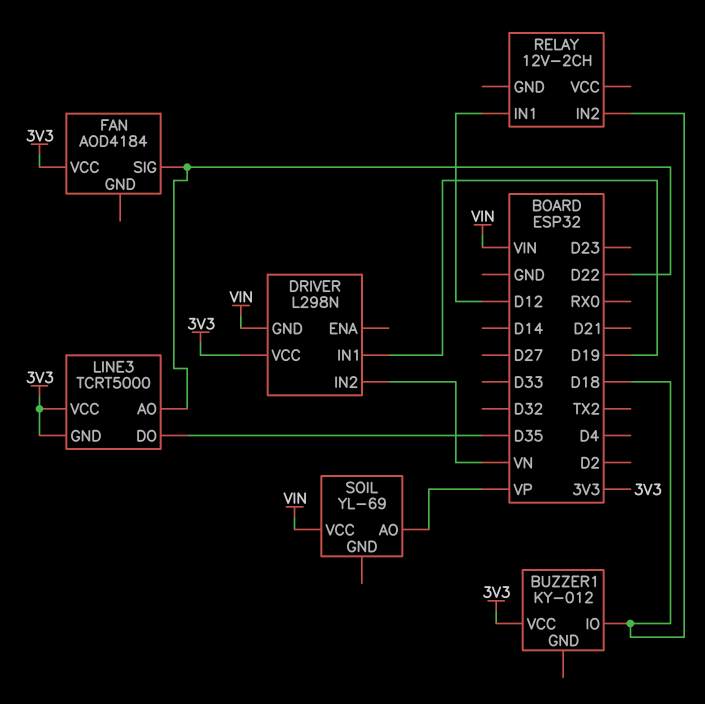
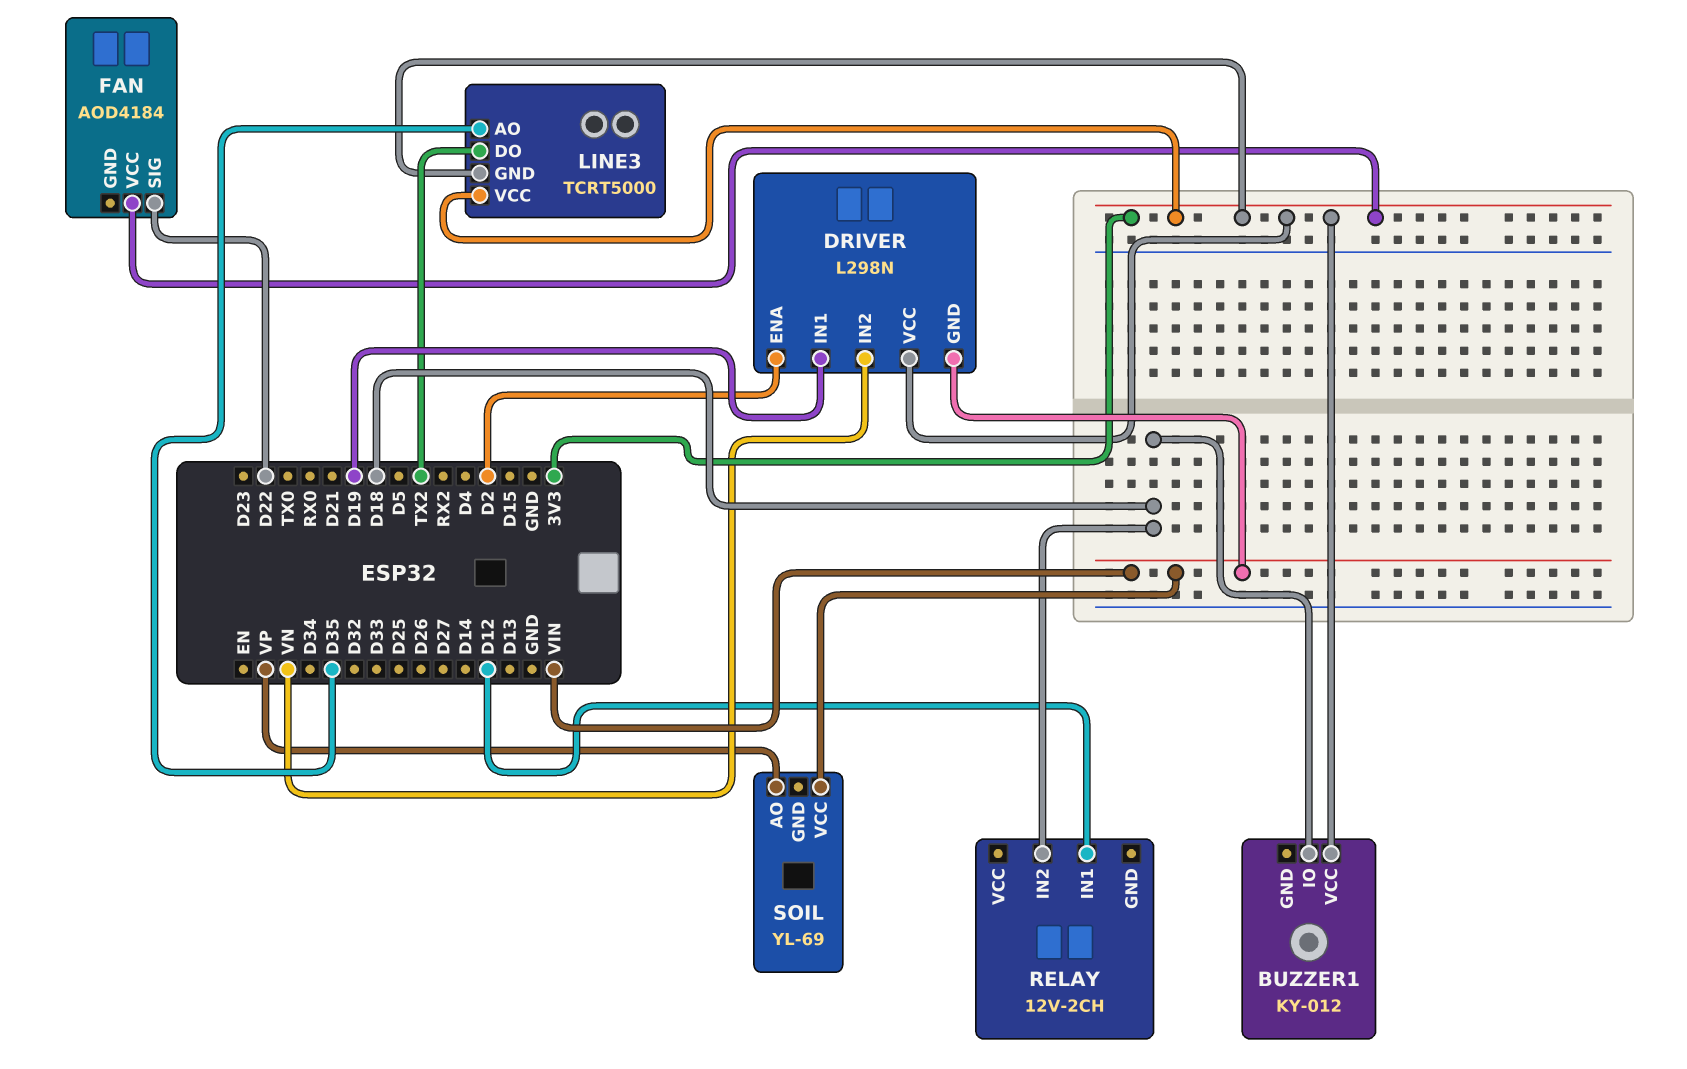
DRIVER pin ENA: none -> D2
LINE3 pin AO: D22 -> D35
LINE3 pin DO: D35 -> TX2

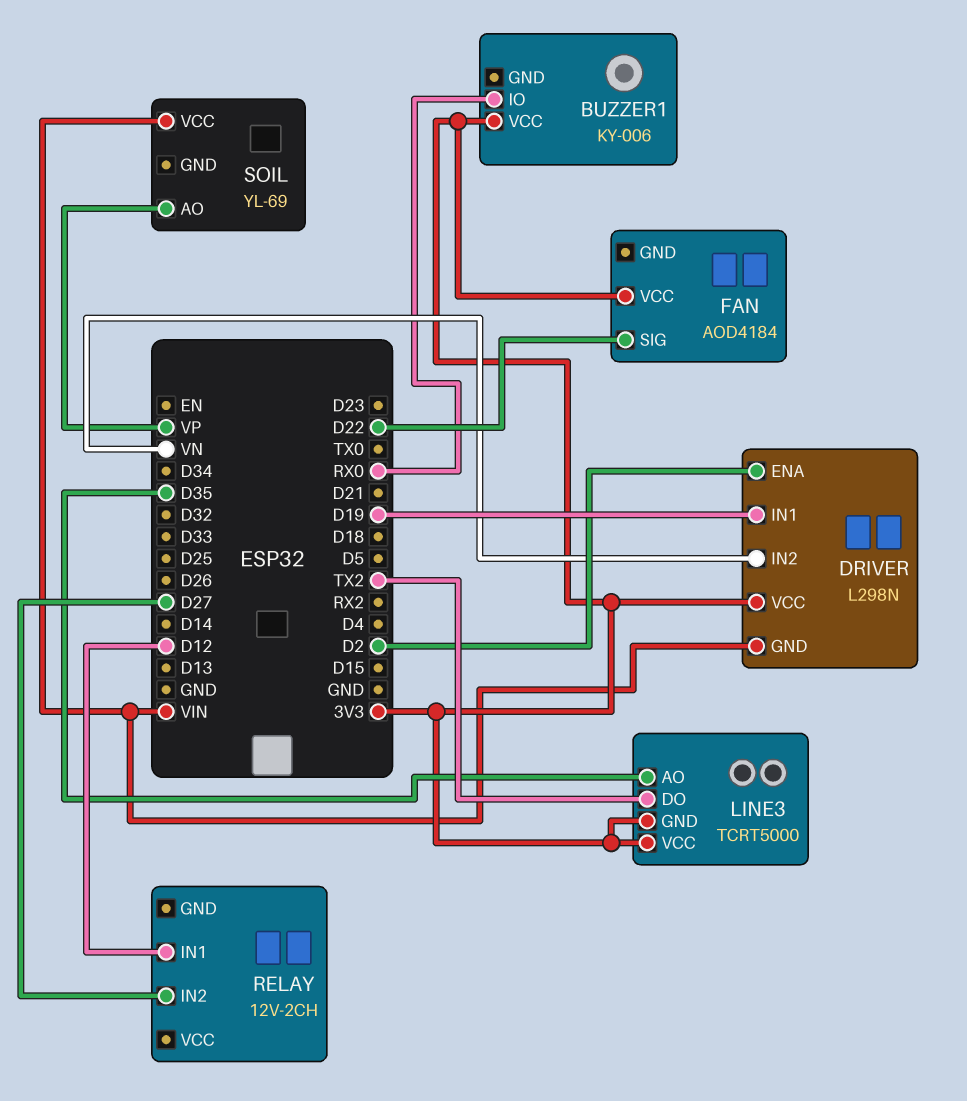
BUZZER1: KY-012 -> KY-006
BUZZER1 pin IO: D18 -> RX0
RELAY pin IN2: D18 -> D27

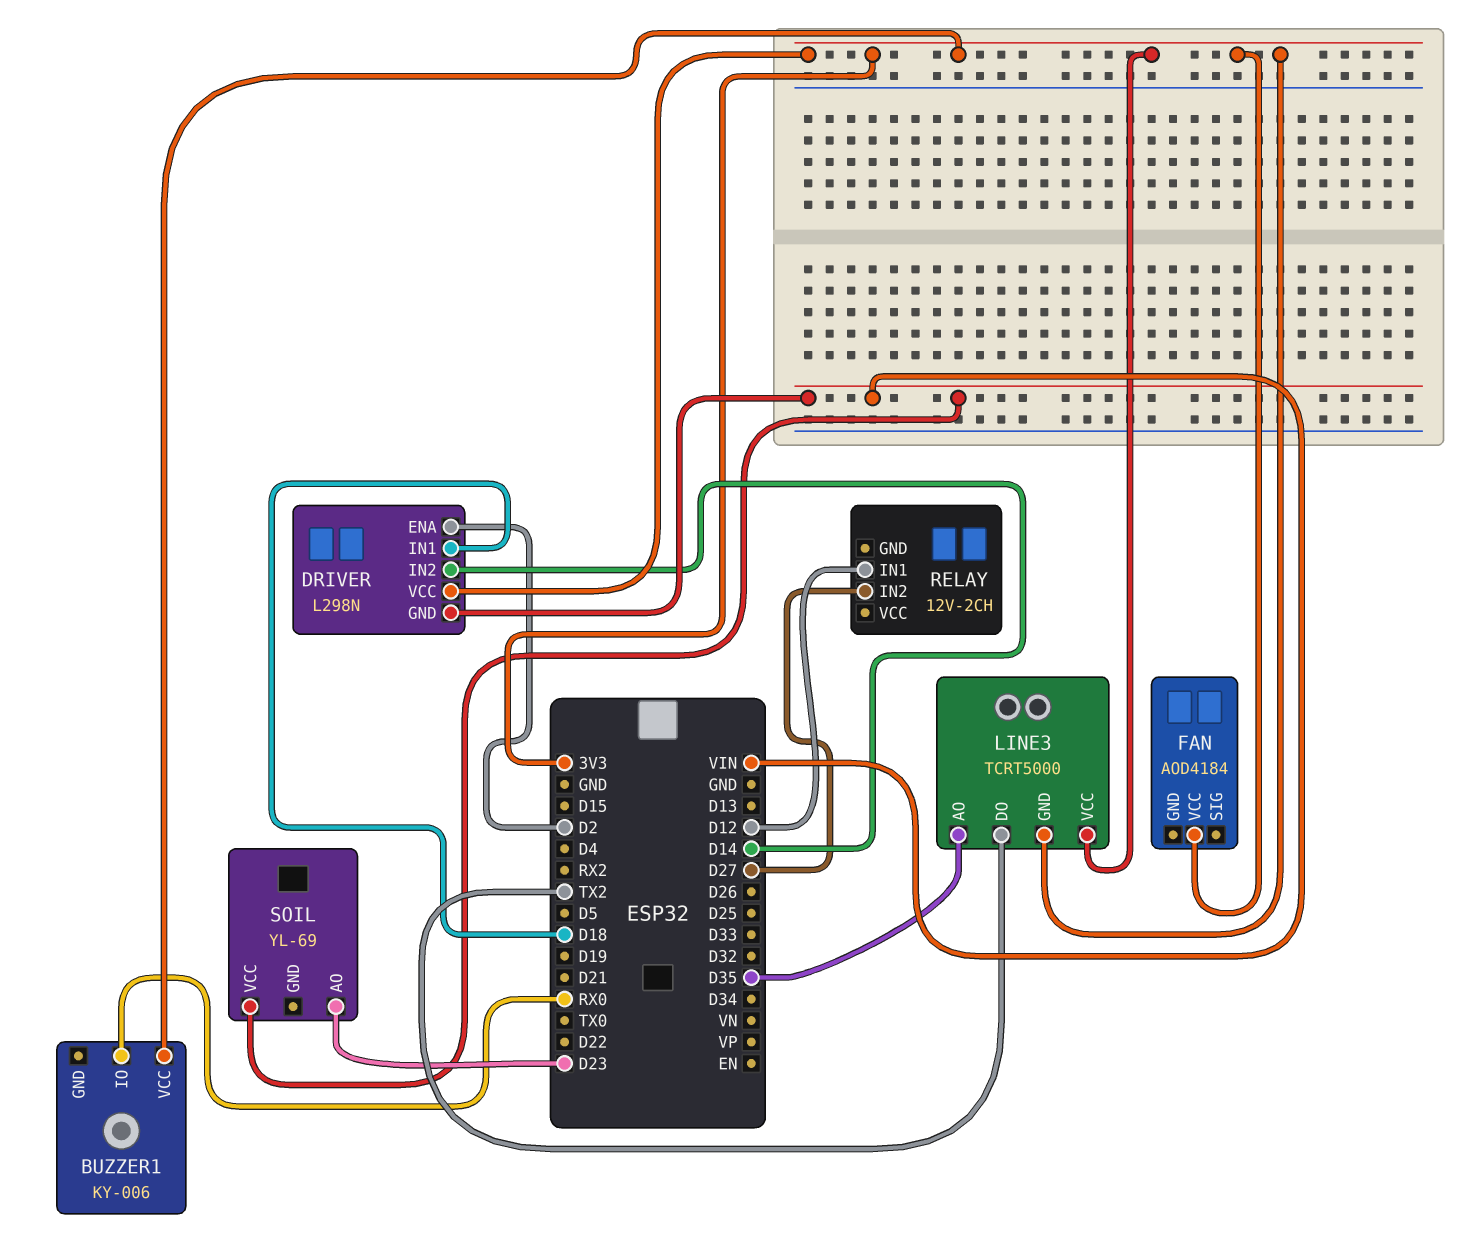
DRIVER pin IN1: D19 -> D18
DRIVER pin IN2: VN -> D14
FAN pin SIG: D22 -> none
SOIL pin AO: VP -> D23

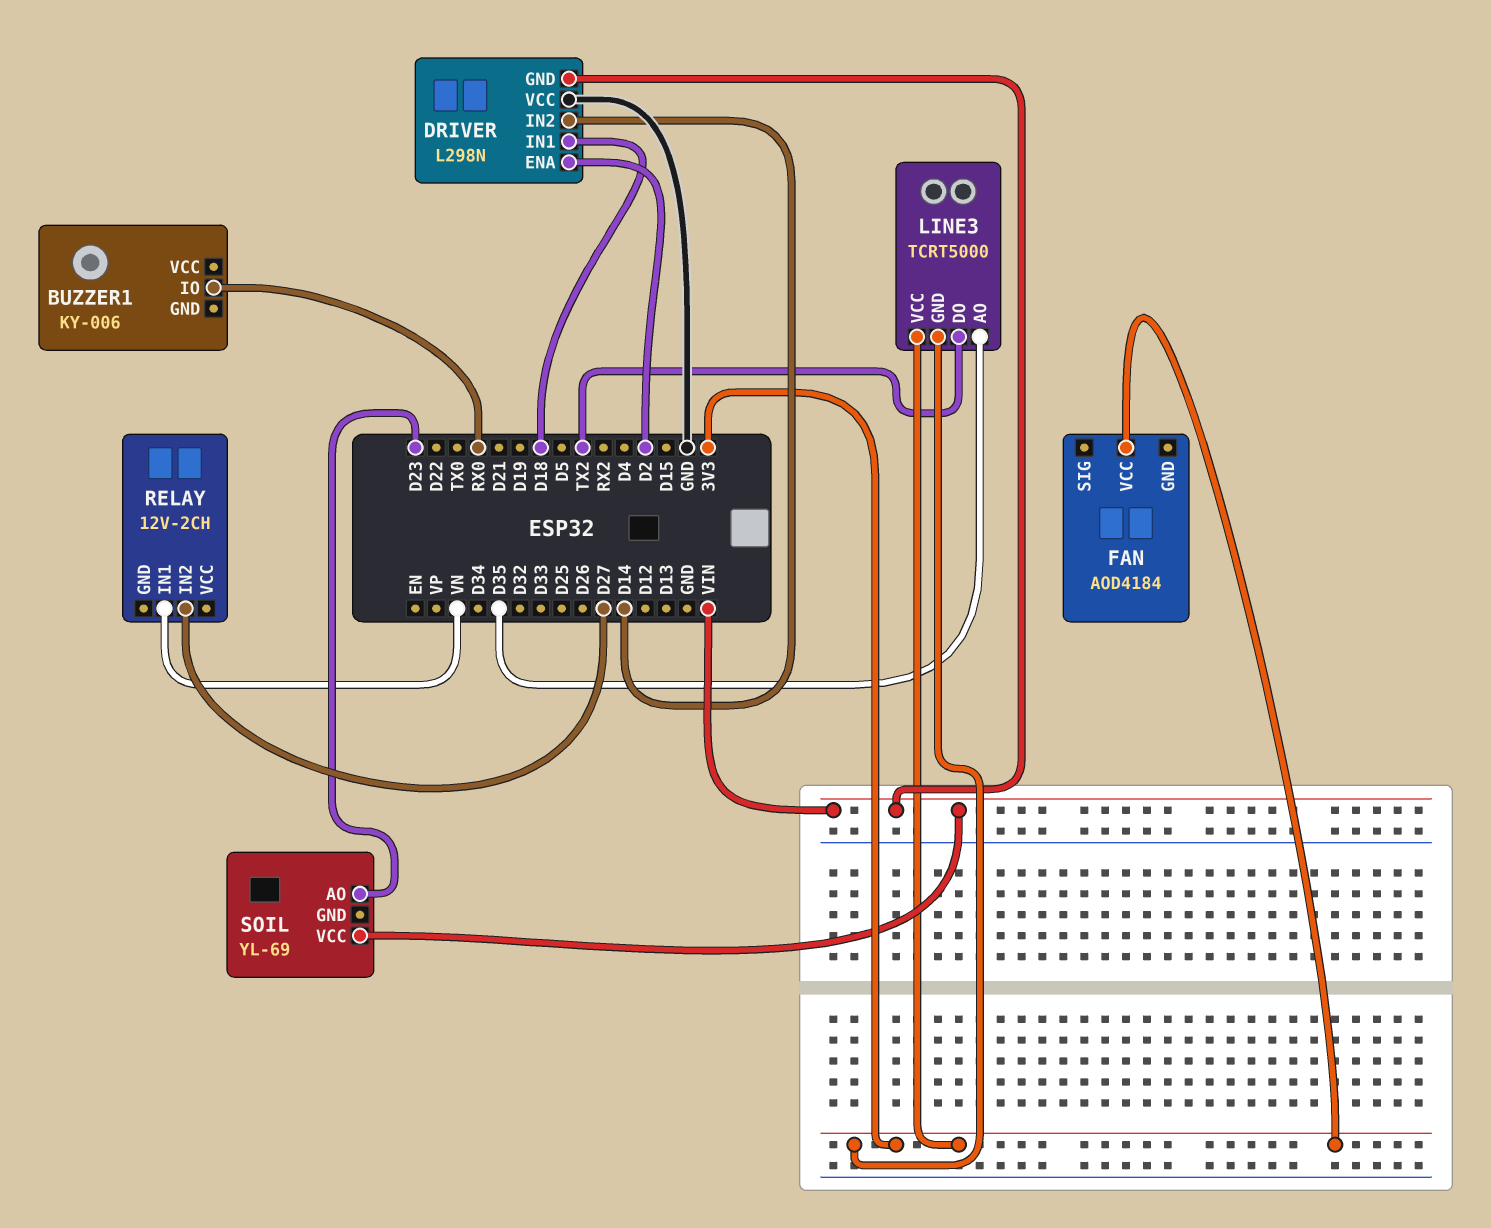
BUZZER1 pin VCC: 3V3 -> none
DRIVER pin VCC: 3V3 -> GND
RELAY pin IN1: D12 -> VN

